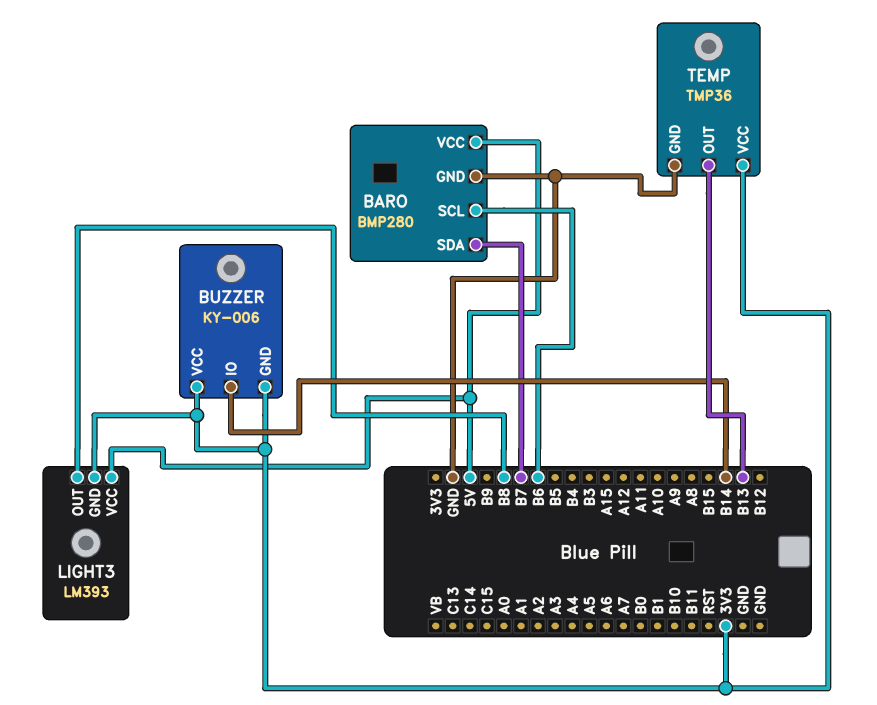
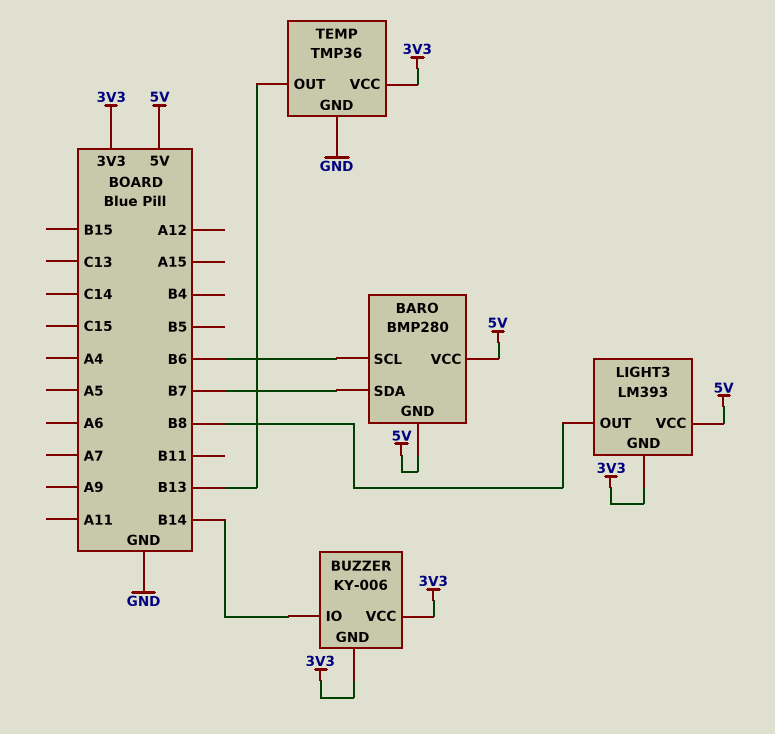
BARO pin GND: GND -> 5V

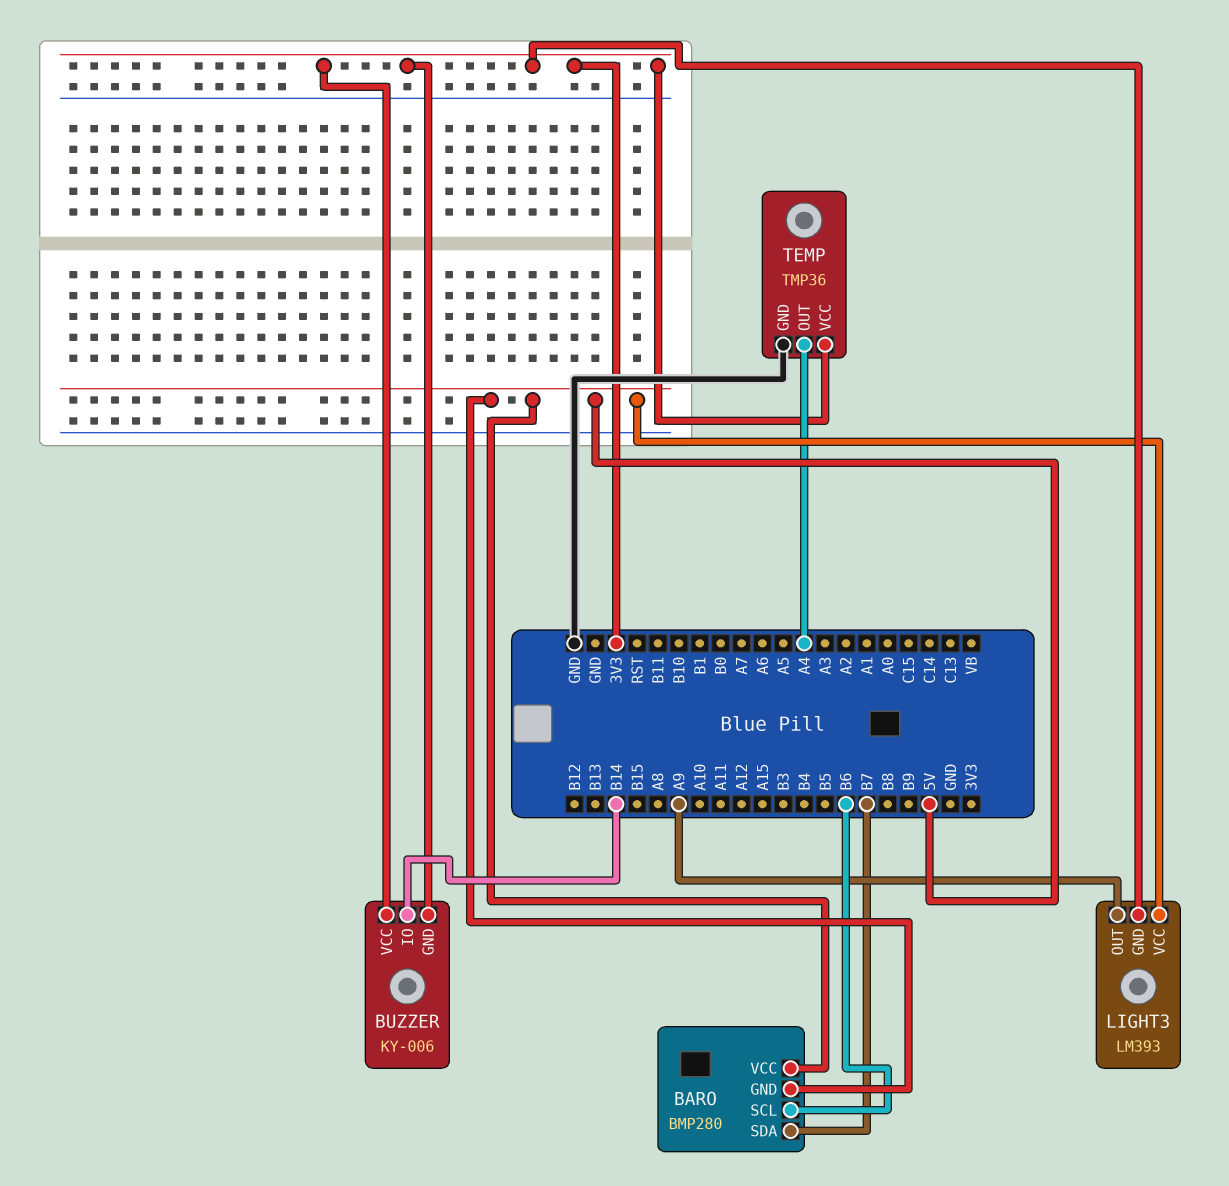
LIGHT3 pin OUT: B8 -> A9
TEMP pin OUT: B13 -> A4

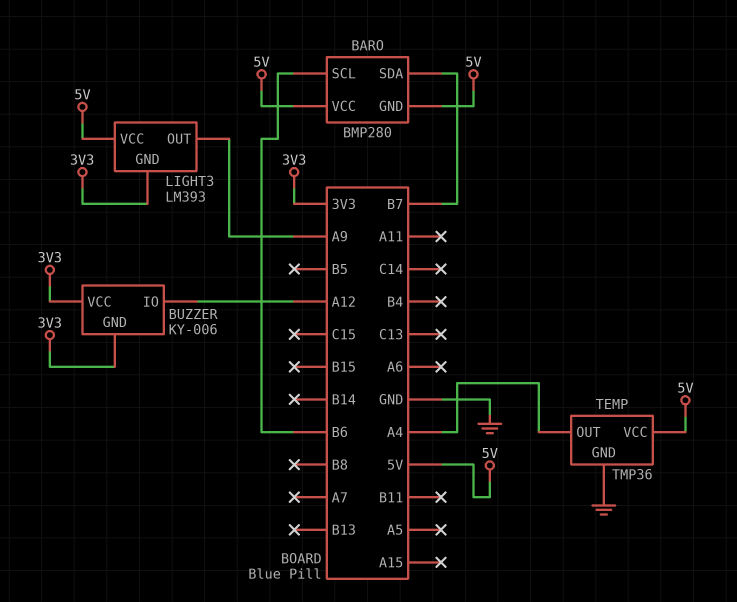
BUZZER pin IO: B14 -> A12
TEMP pin VCC: 3V3 -> 5V

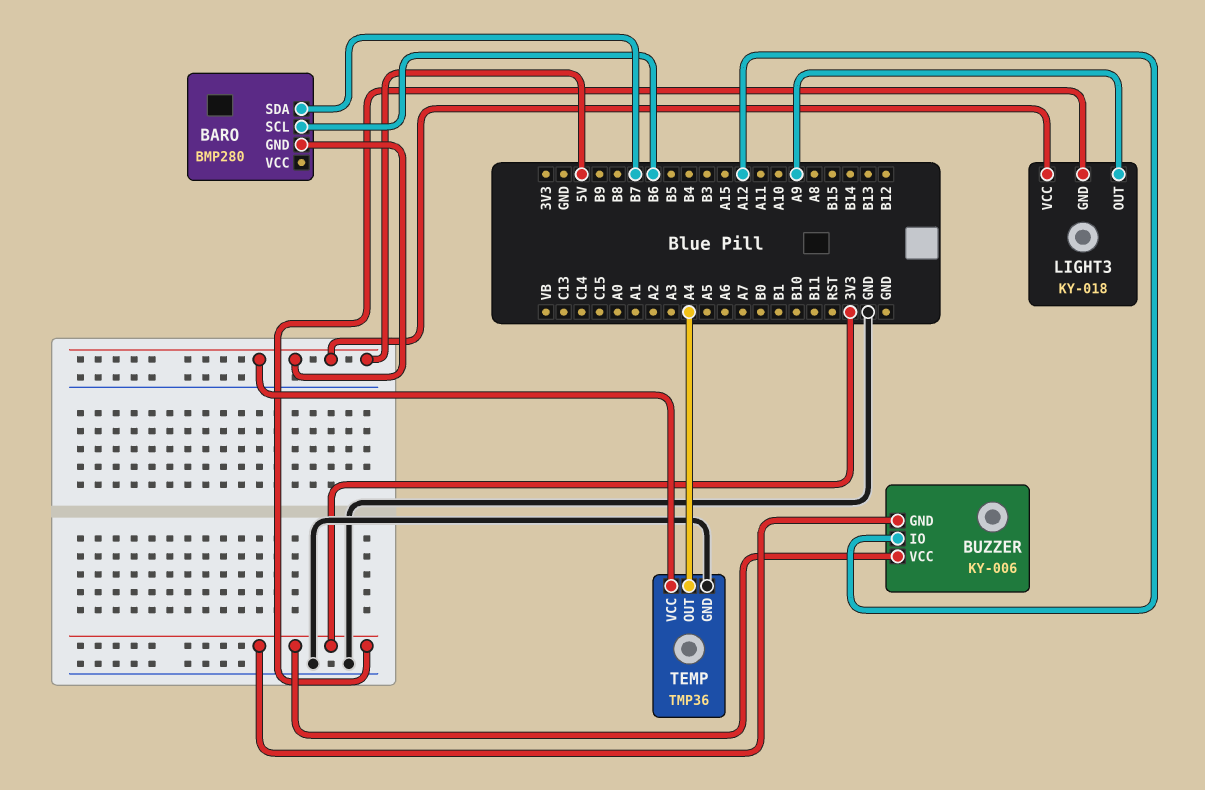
BARO pin VCC: 5V -> none
LIGHT3: LM393 -> KY-018

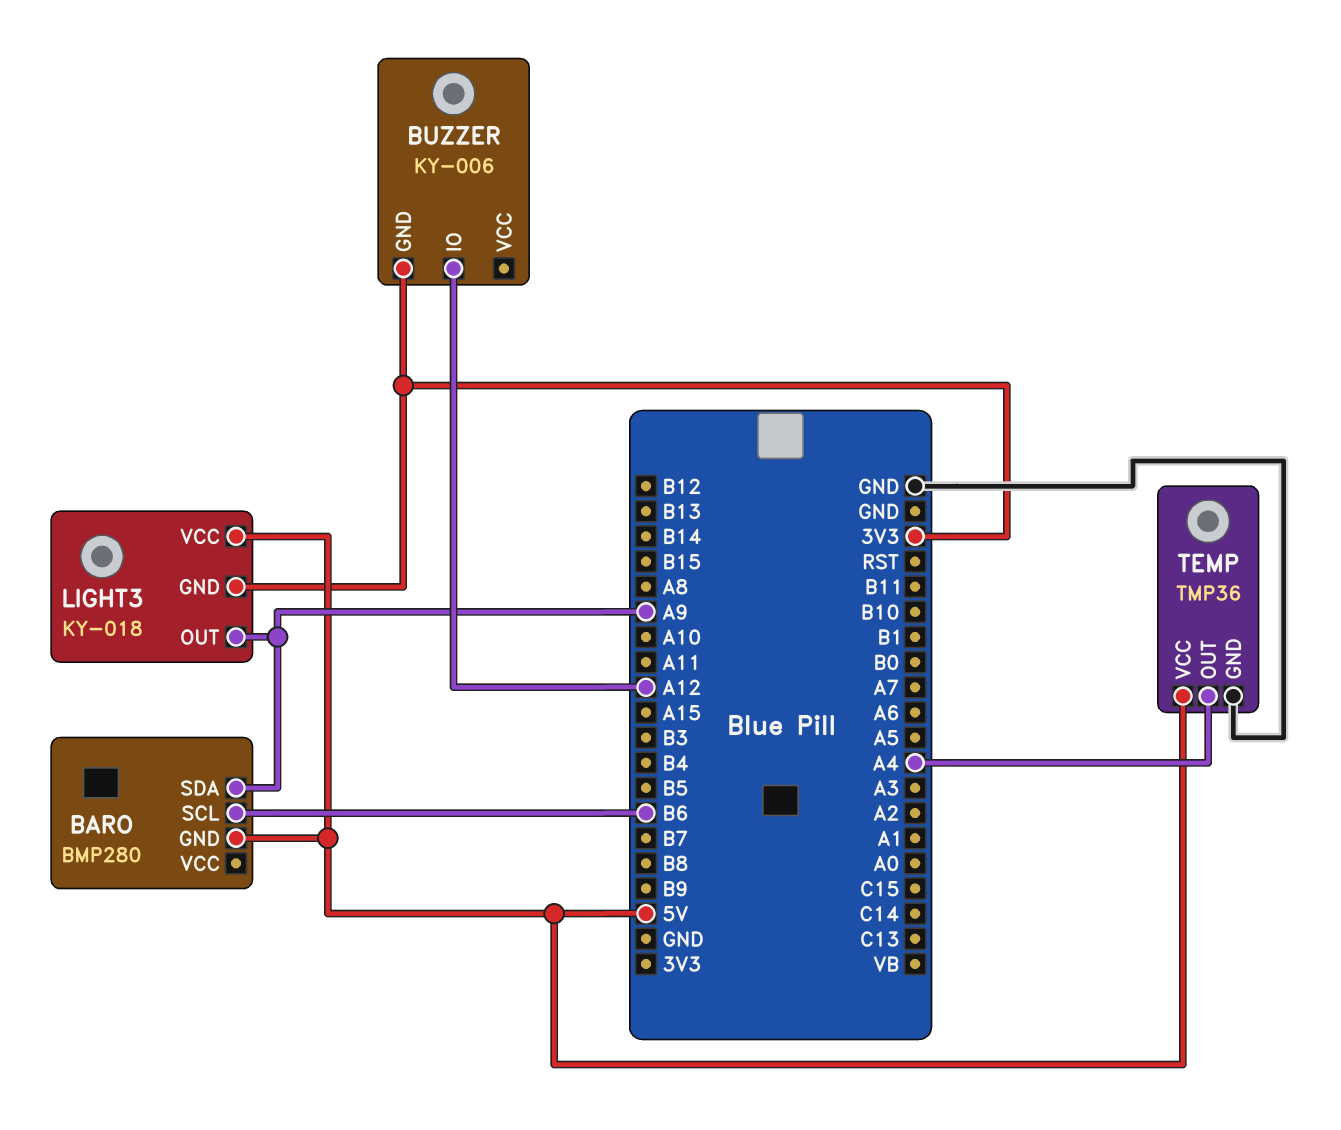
BARO pin SDA: B7 -> A9
BUZZER pin VCC: 3V3 -> none

